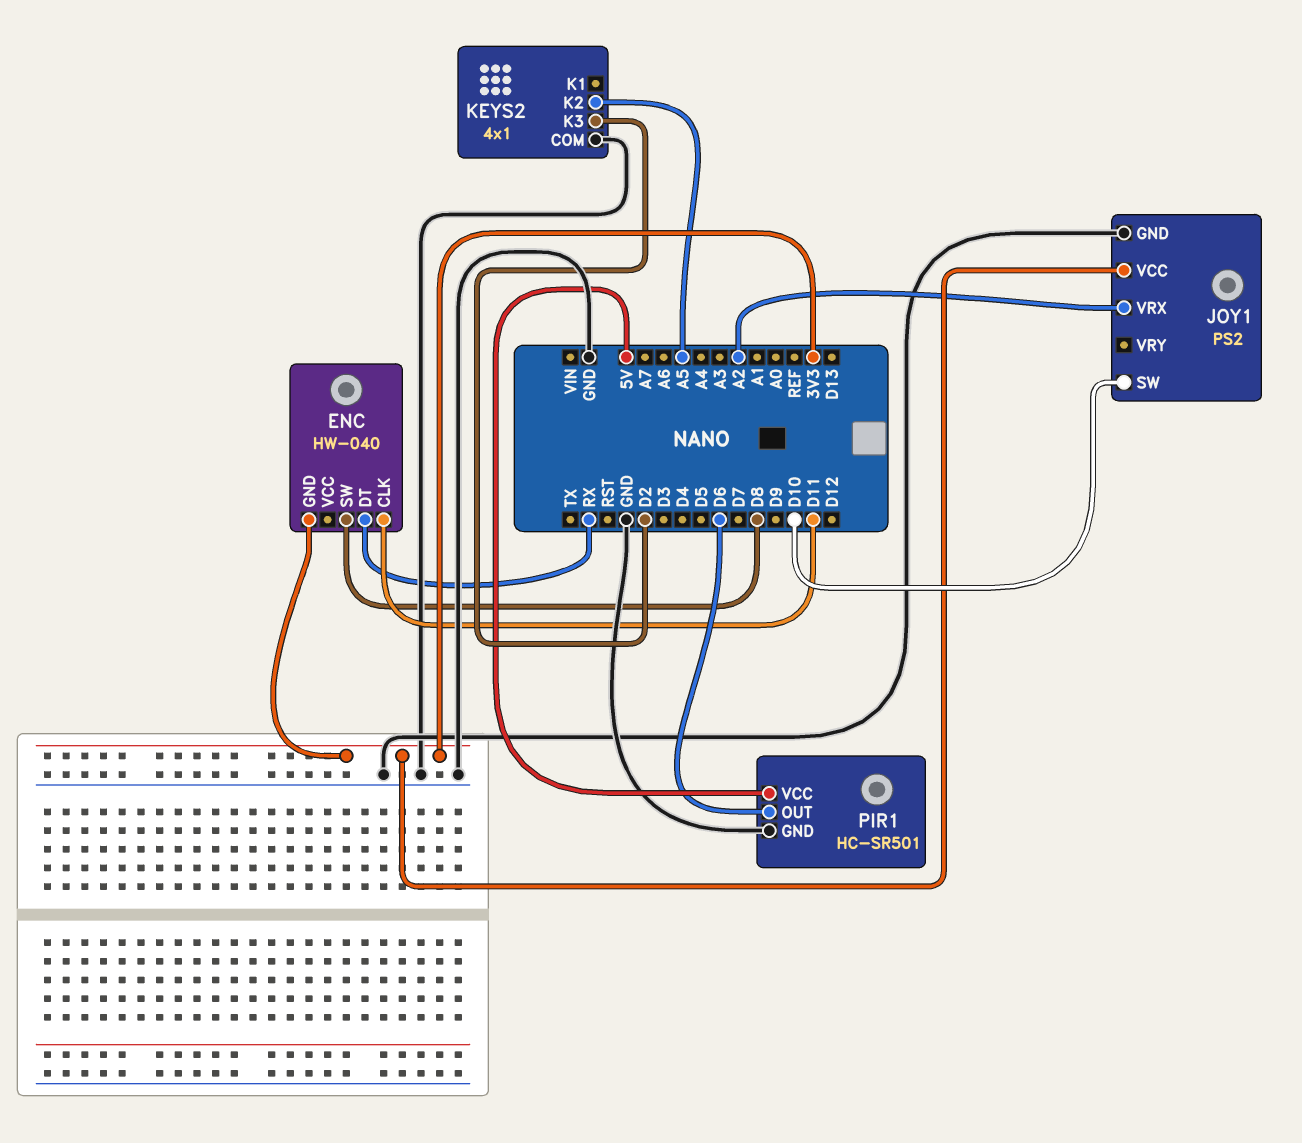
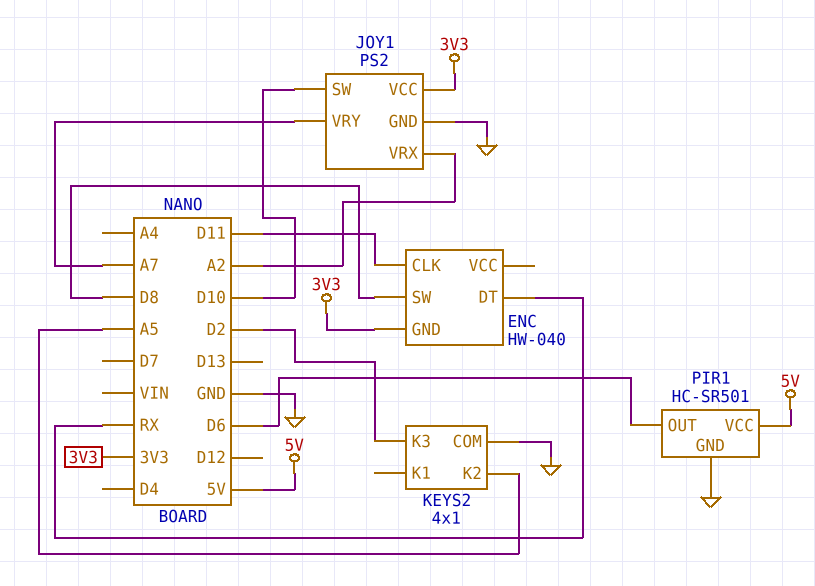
JOY1 pin VRY: none -> A7

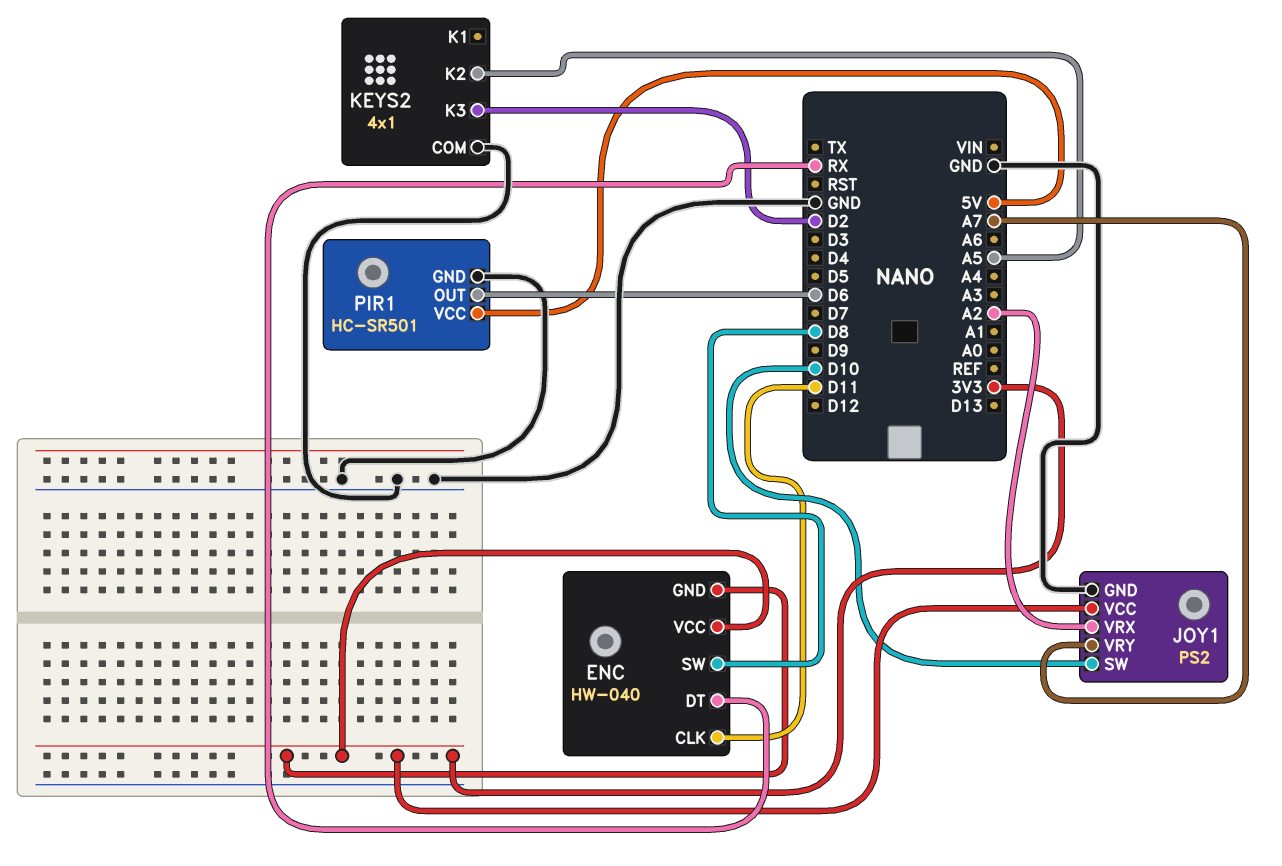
ENC pin VCC: none -> 3V3

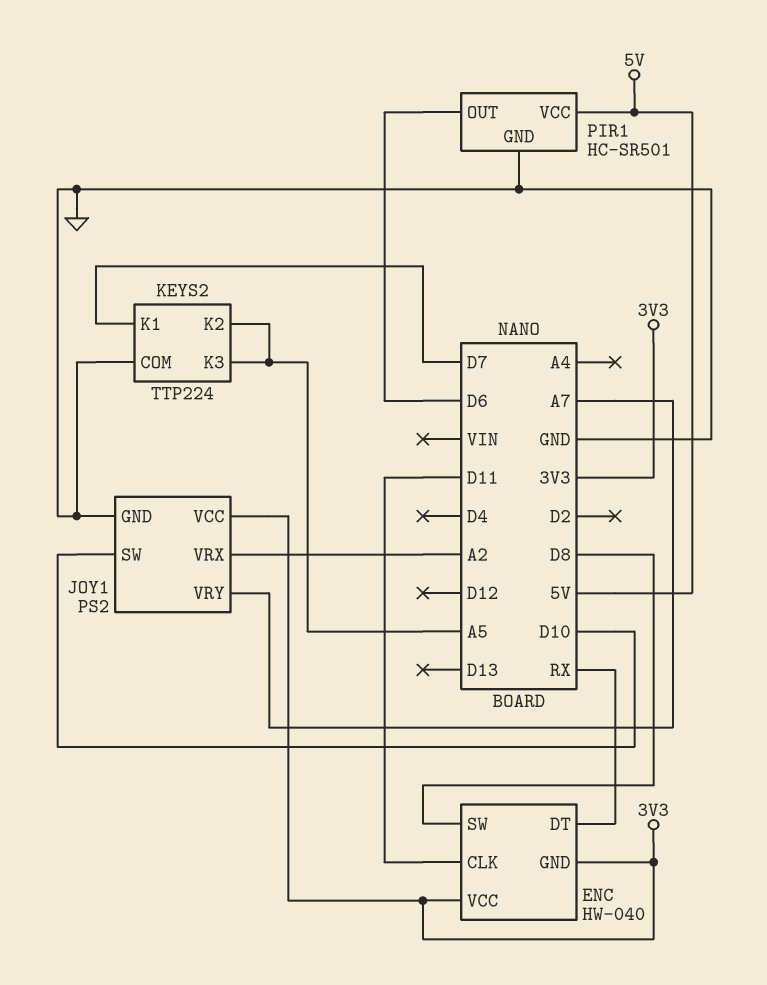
KEYS2: 4x1 -> TTP224
KEYS2 pin K1: none -> D7
KEYS2 pin K3: D2 -> A5

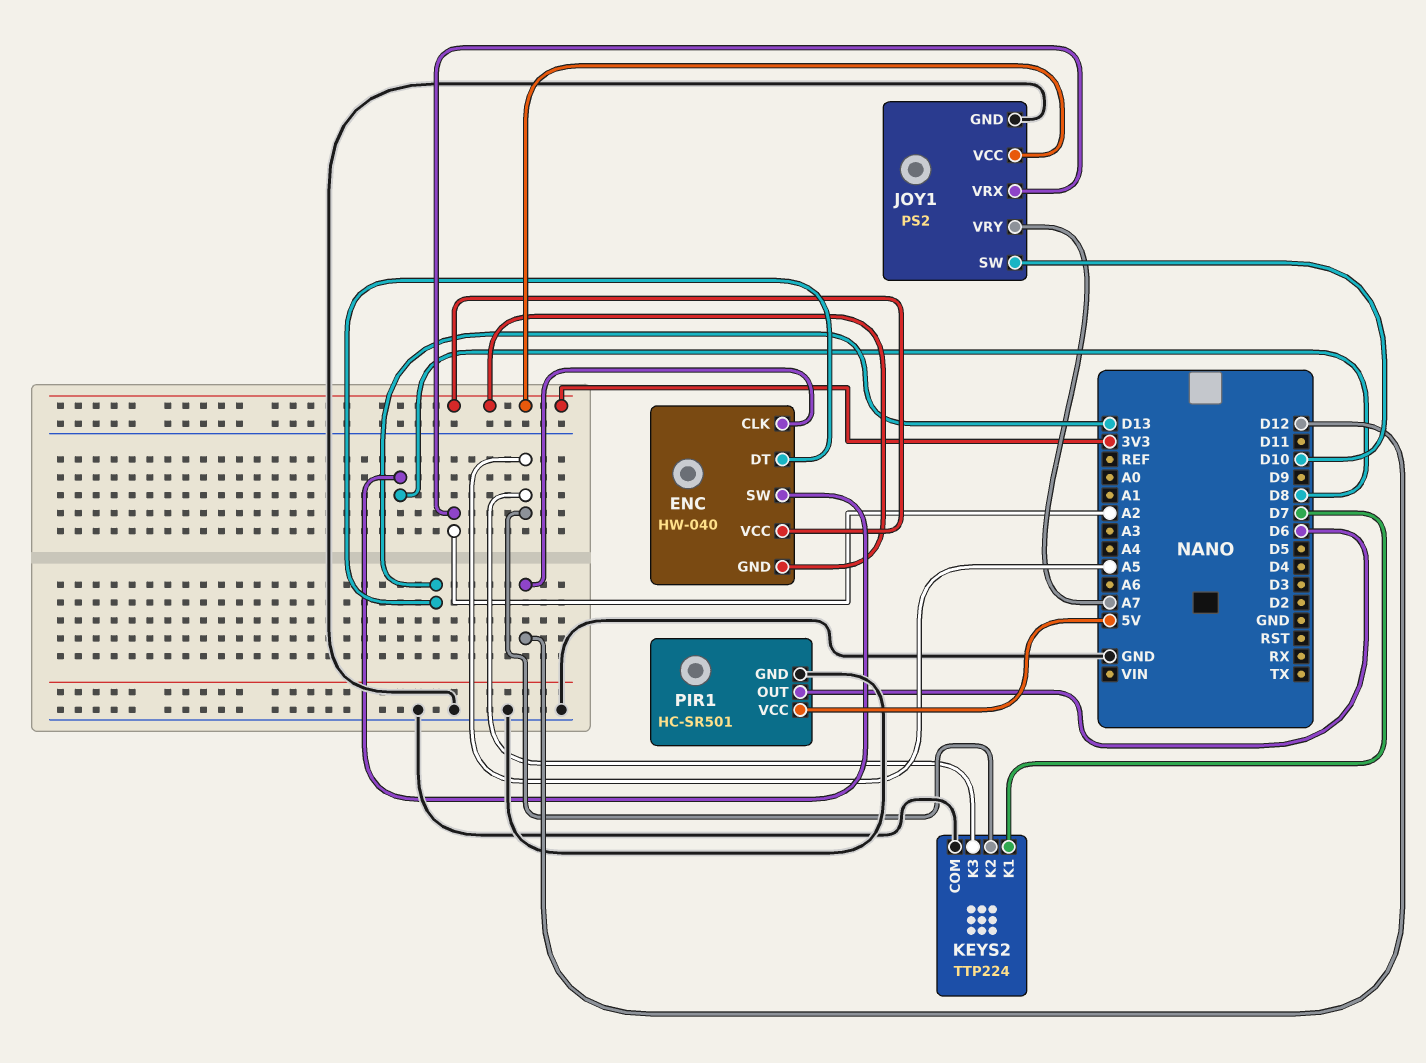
ENC pin CLK: D11 -> D12
ENC pin DT: RX -> D13

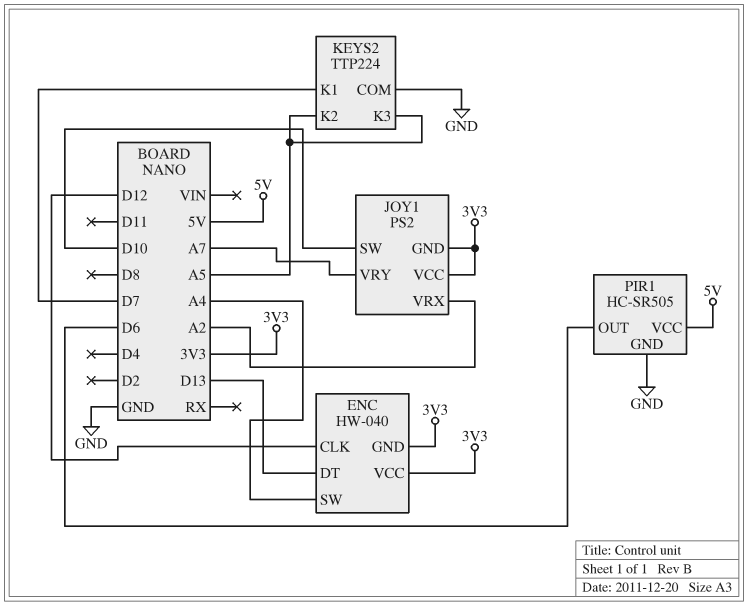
ENC pin SW: D8 -> A4
JOY1 pin GND: GND -> 3V3
PIR1: HC-SR501 -> HC-SR505

